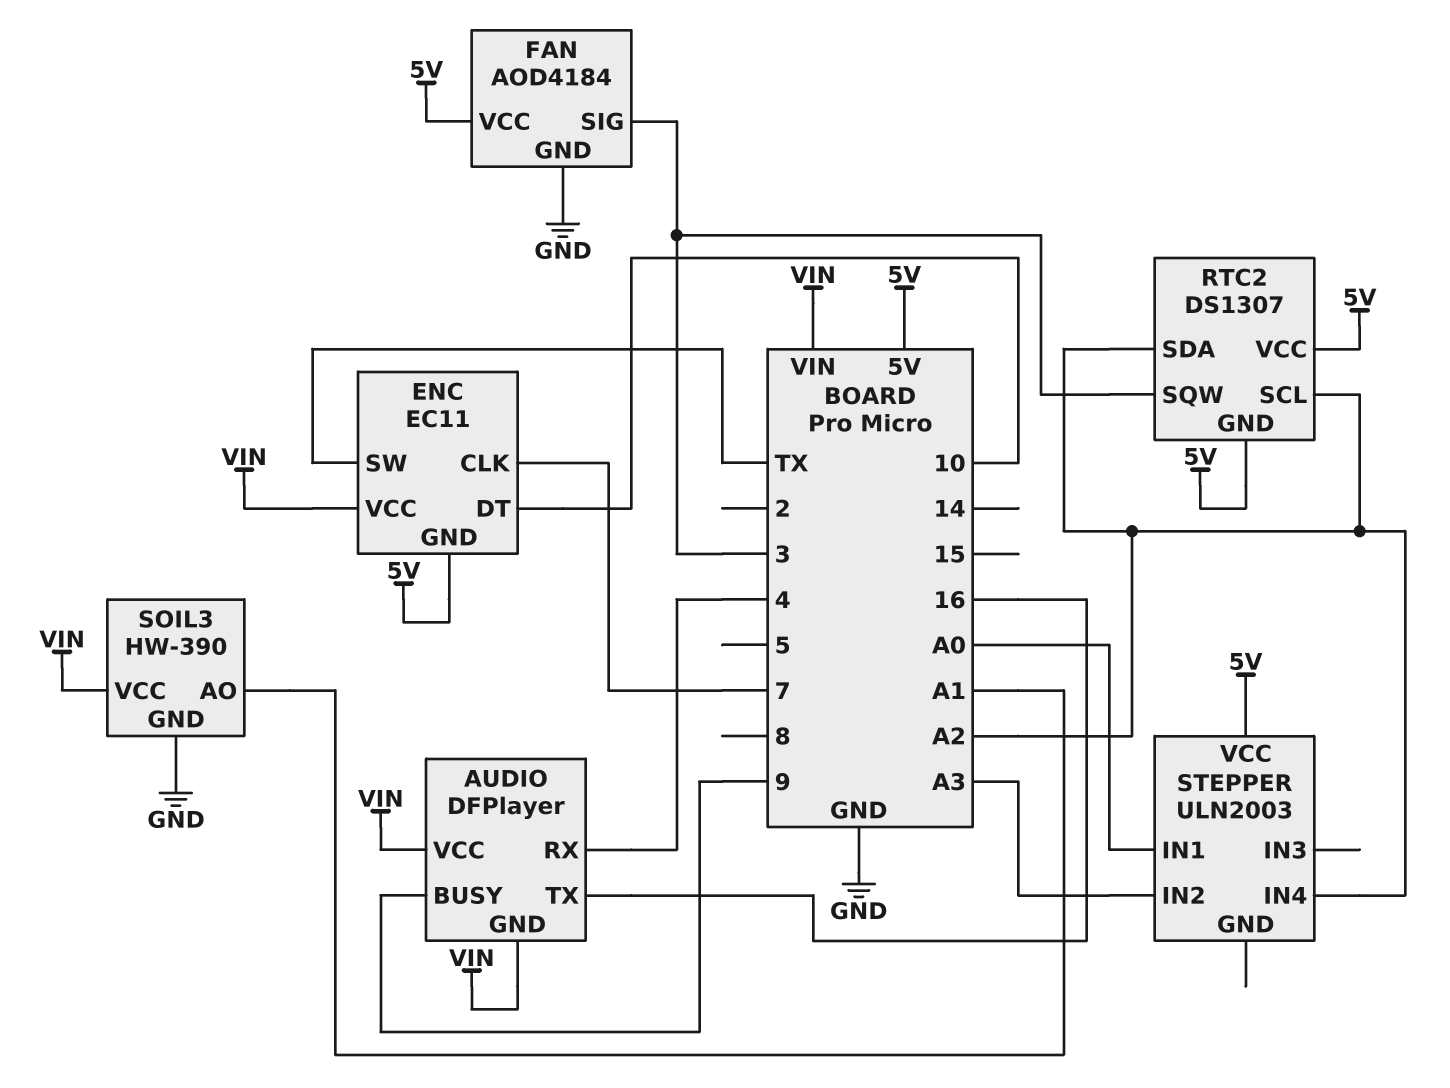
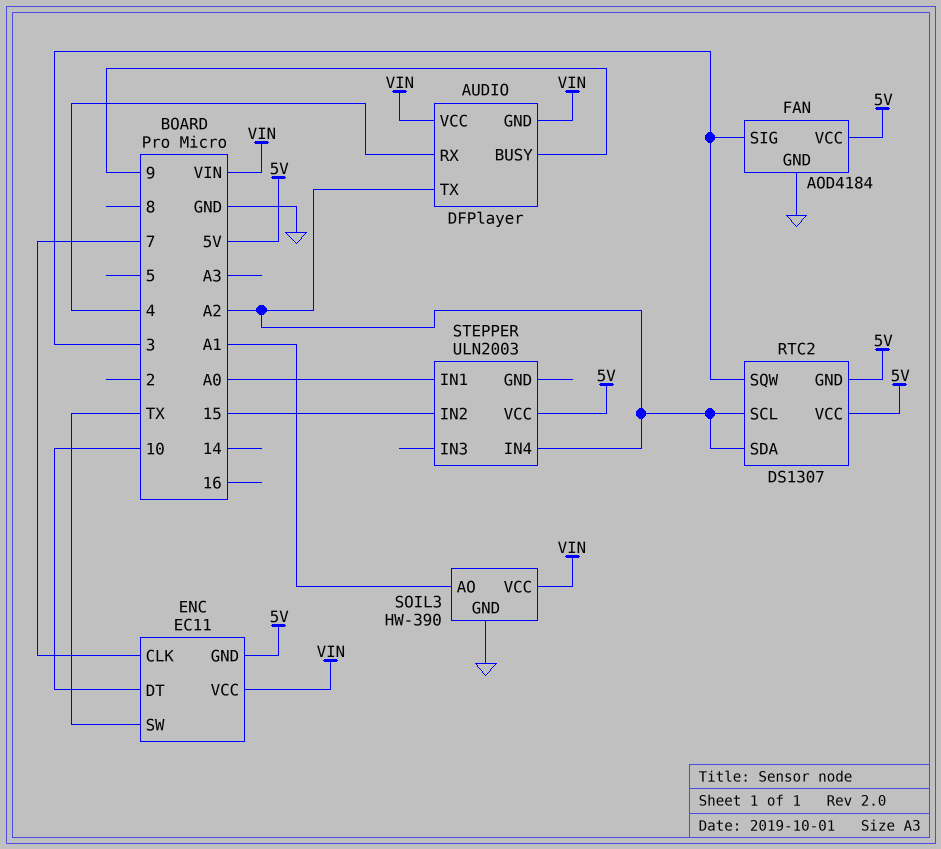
AUDIO pin TX: 16 -> A2
STEPPER pin IN2: A3 -> 15

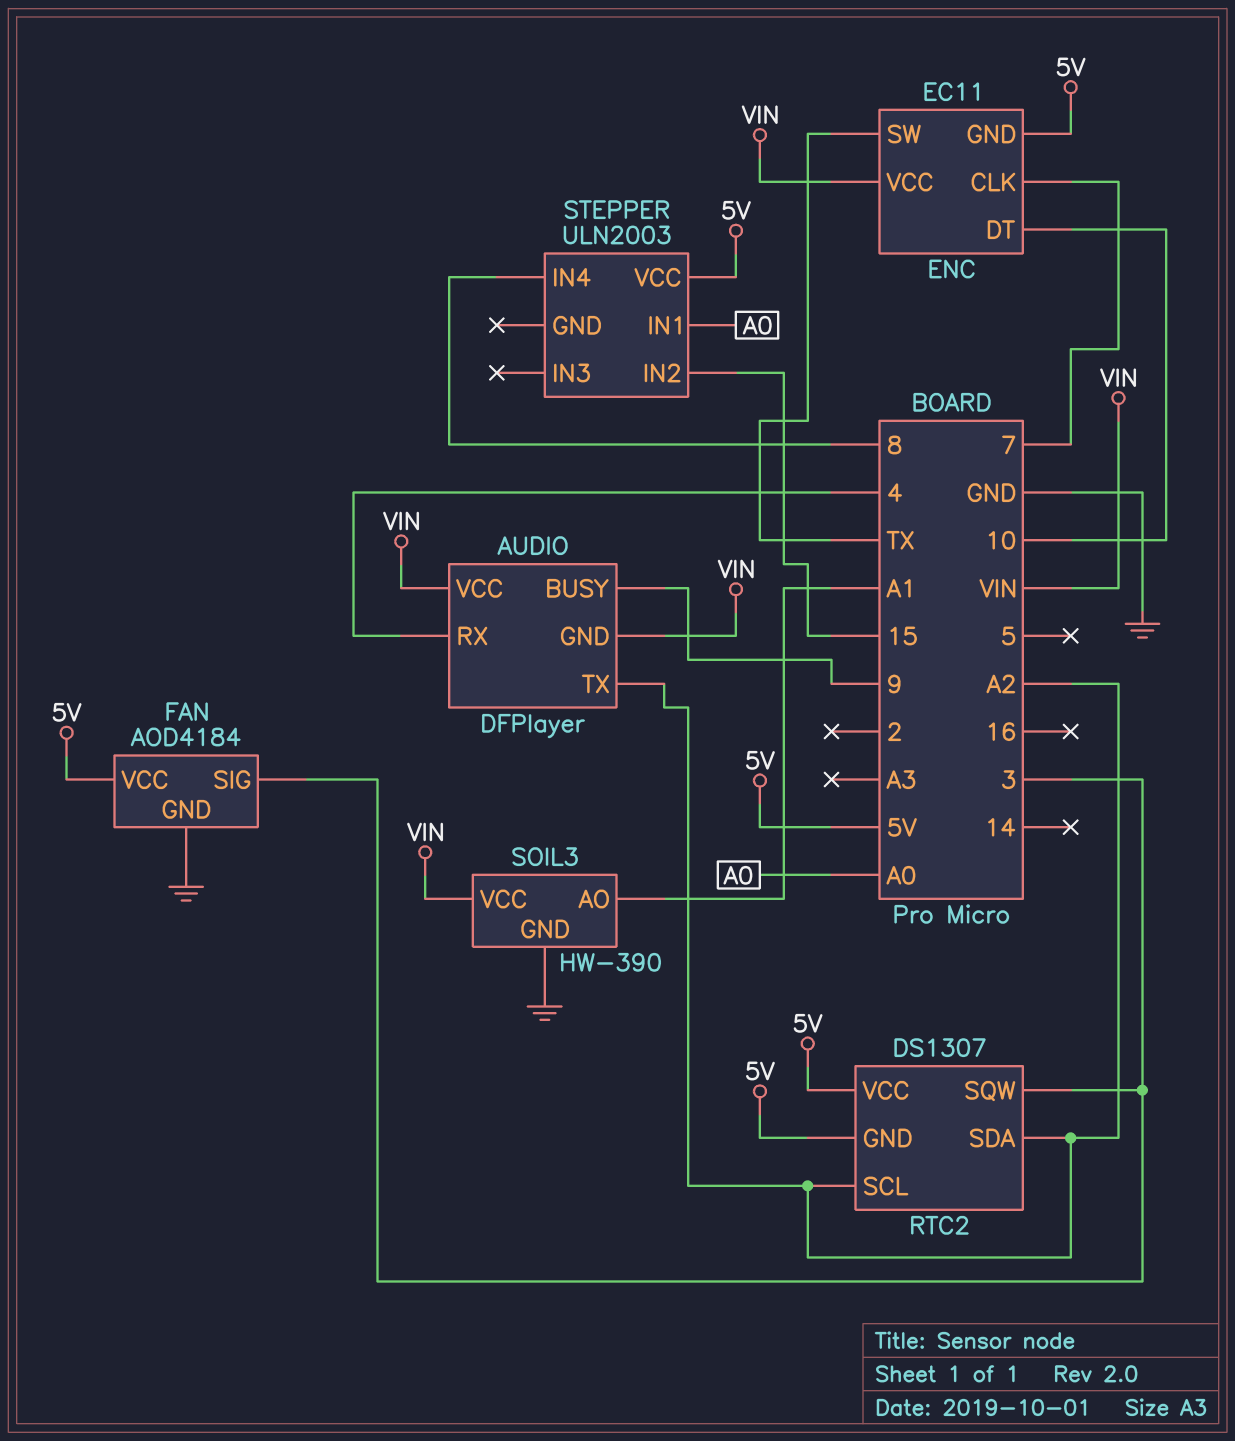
STEPPER pin IN4: A2 -> 8

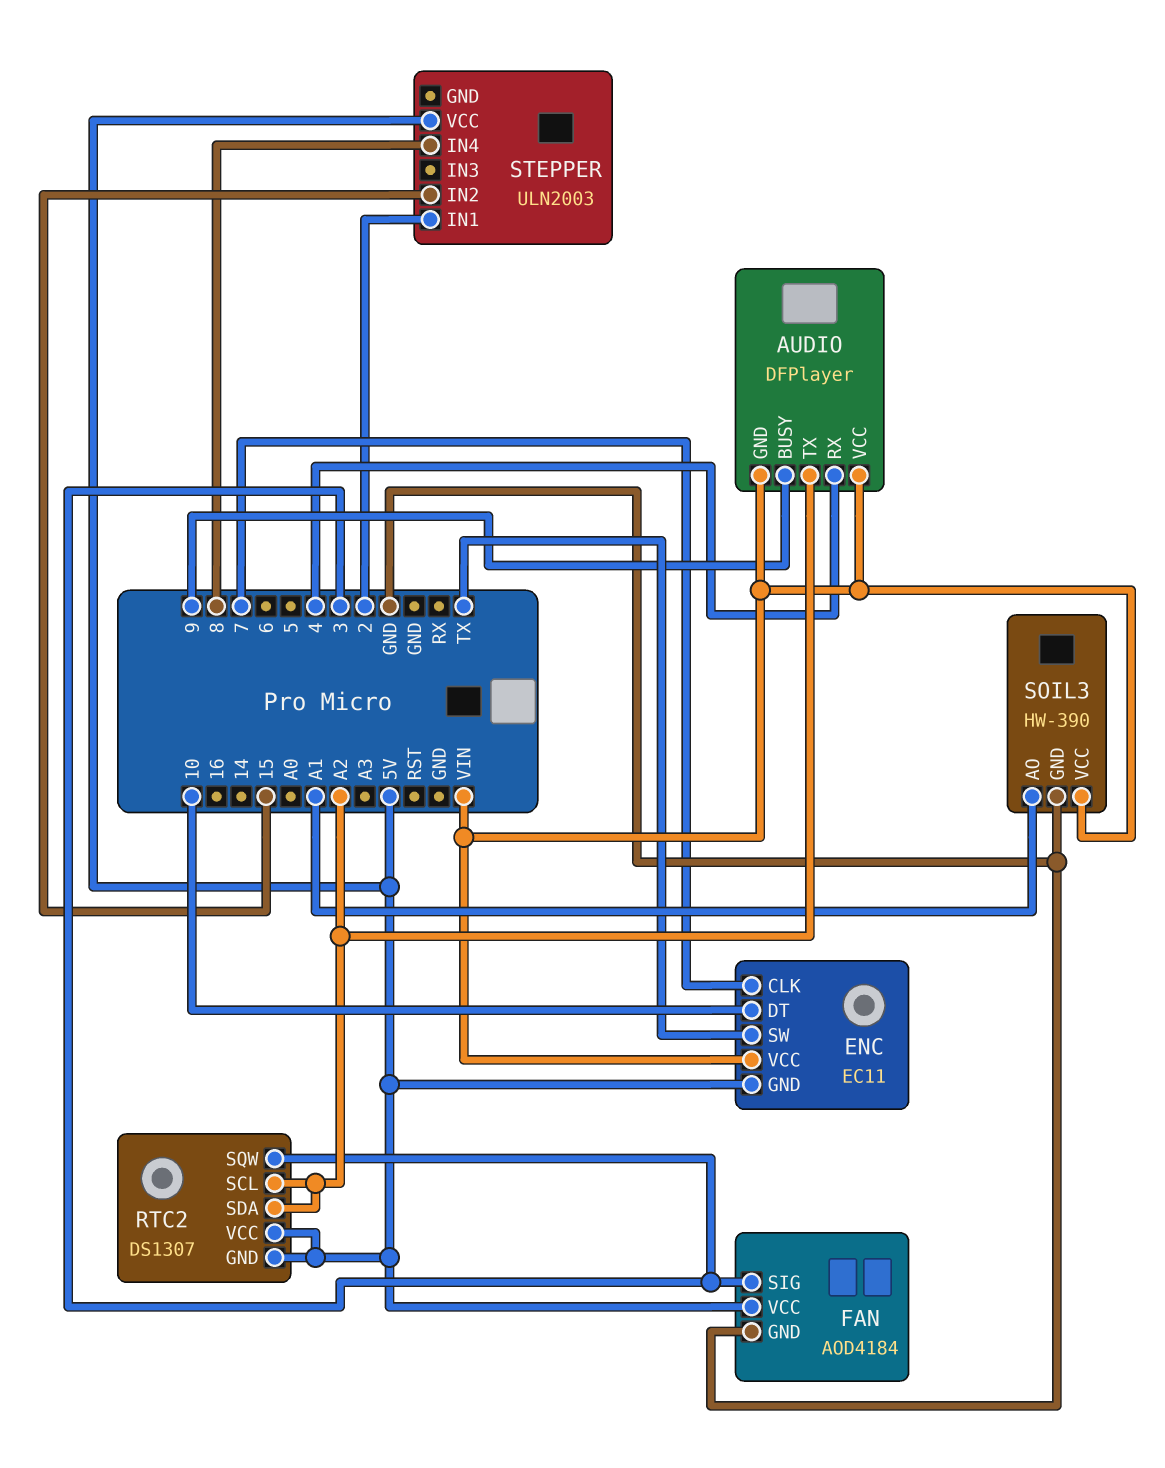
STEPPER pin IN1: A0 -> 2

